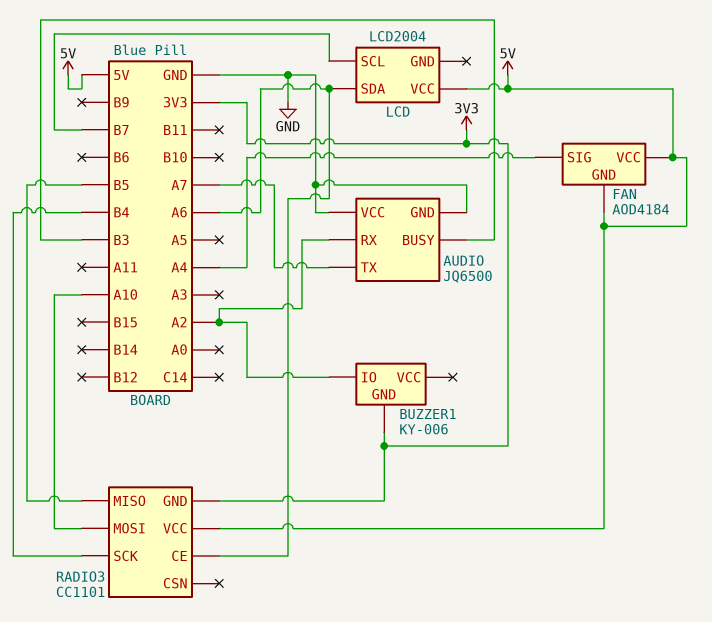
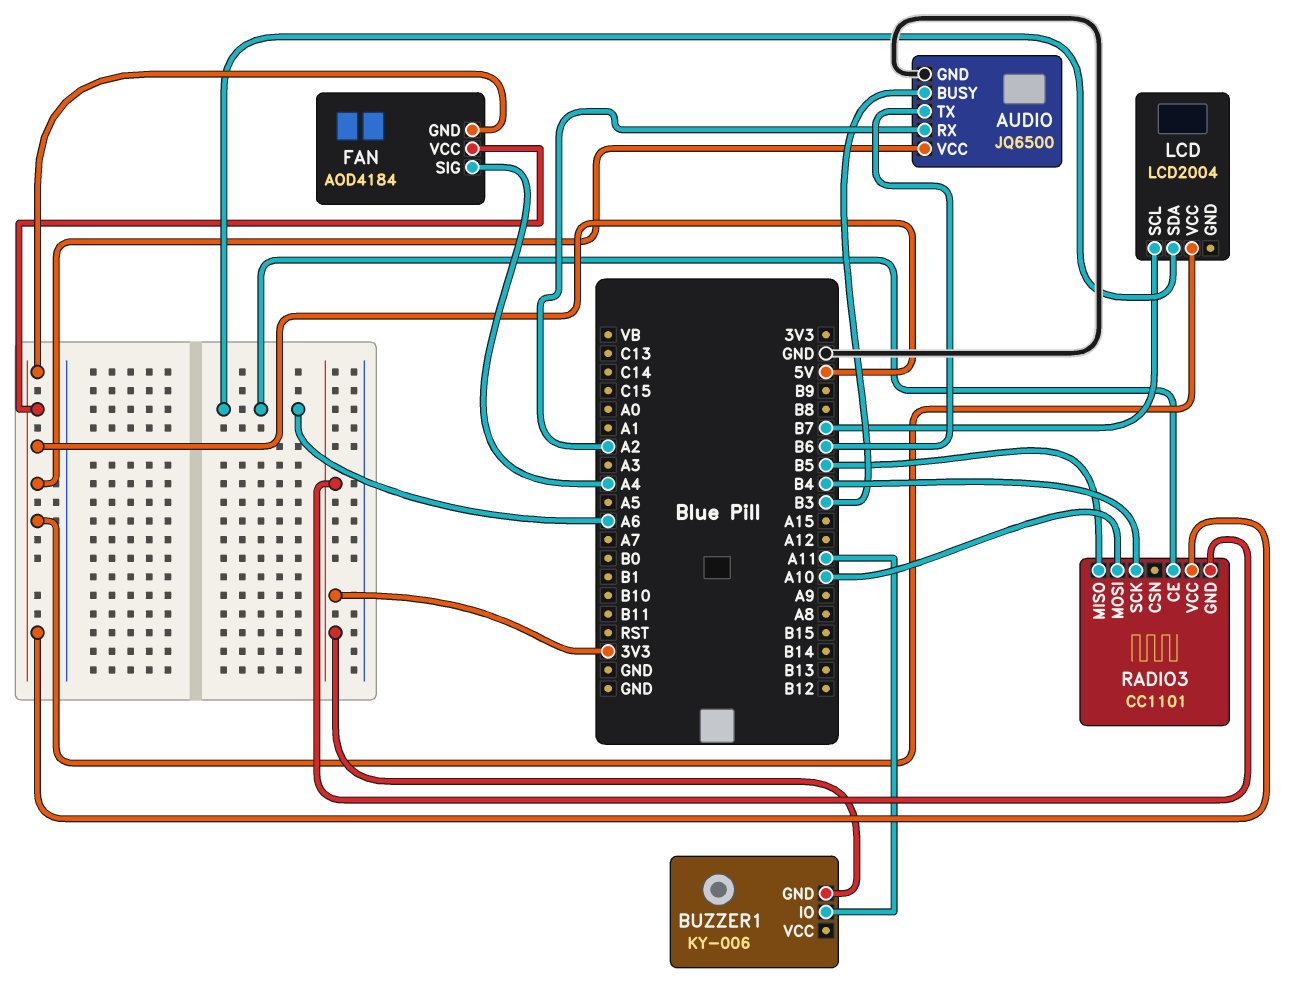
AUDIO pin TX: A7 -> B6
AUDIO pin VCC: GND -> 5V
BUZZER1 pin IO: A2 -> A11

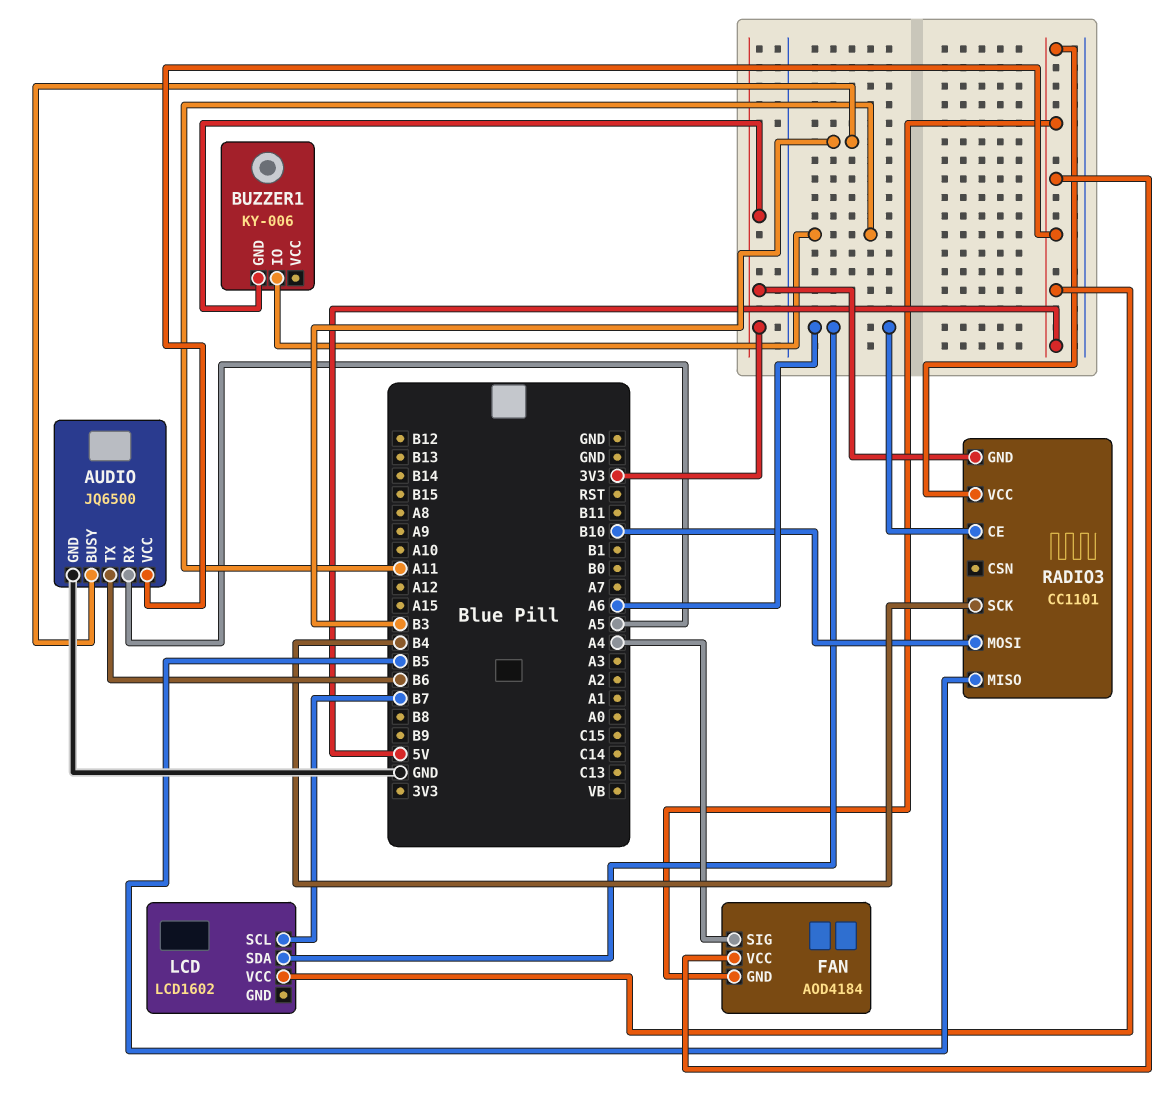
AUDIO pin RX: A2 -> A5
LCD: LCD2004 -> LCD1602
RADIO3 pin MOSI: A10 -> B10

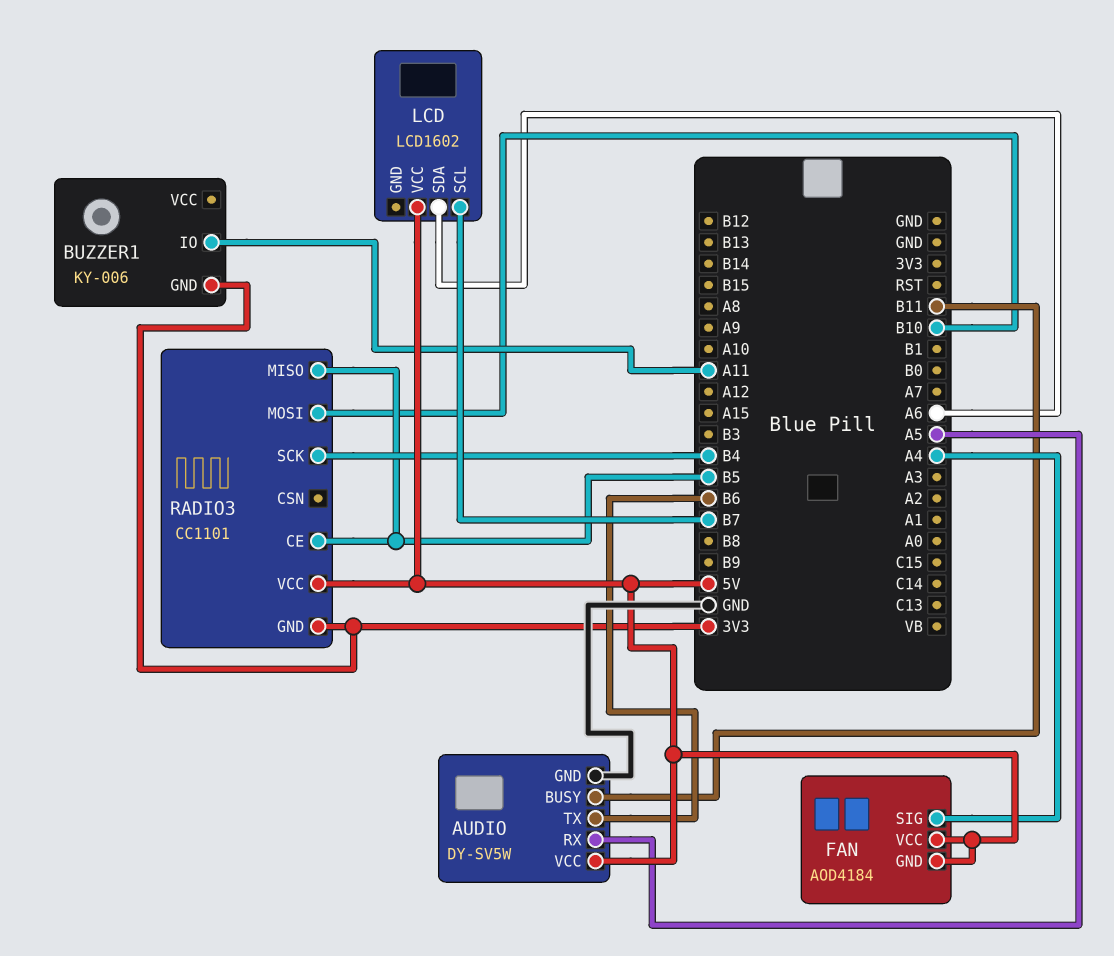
AUDIO: JQ6500 -> DY-SV5W
AUDIO pin BUSY: B3 -> B11
RADIO3 pin CE: A6 -> B5

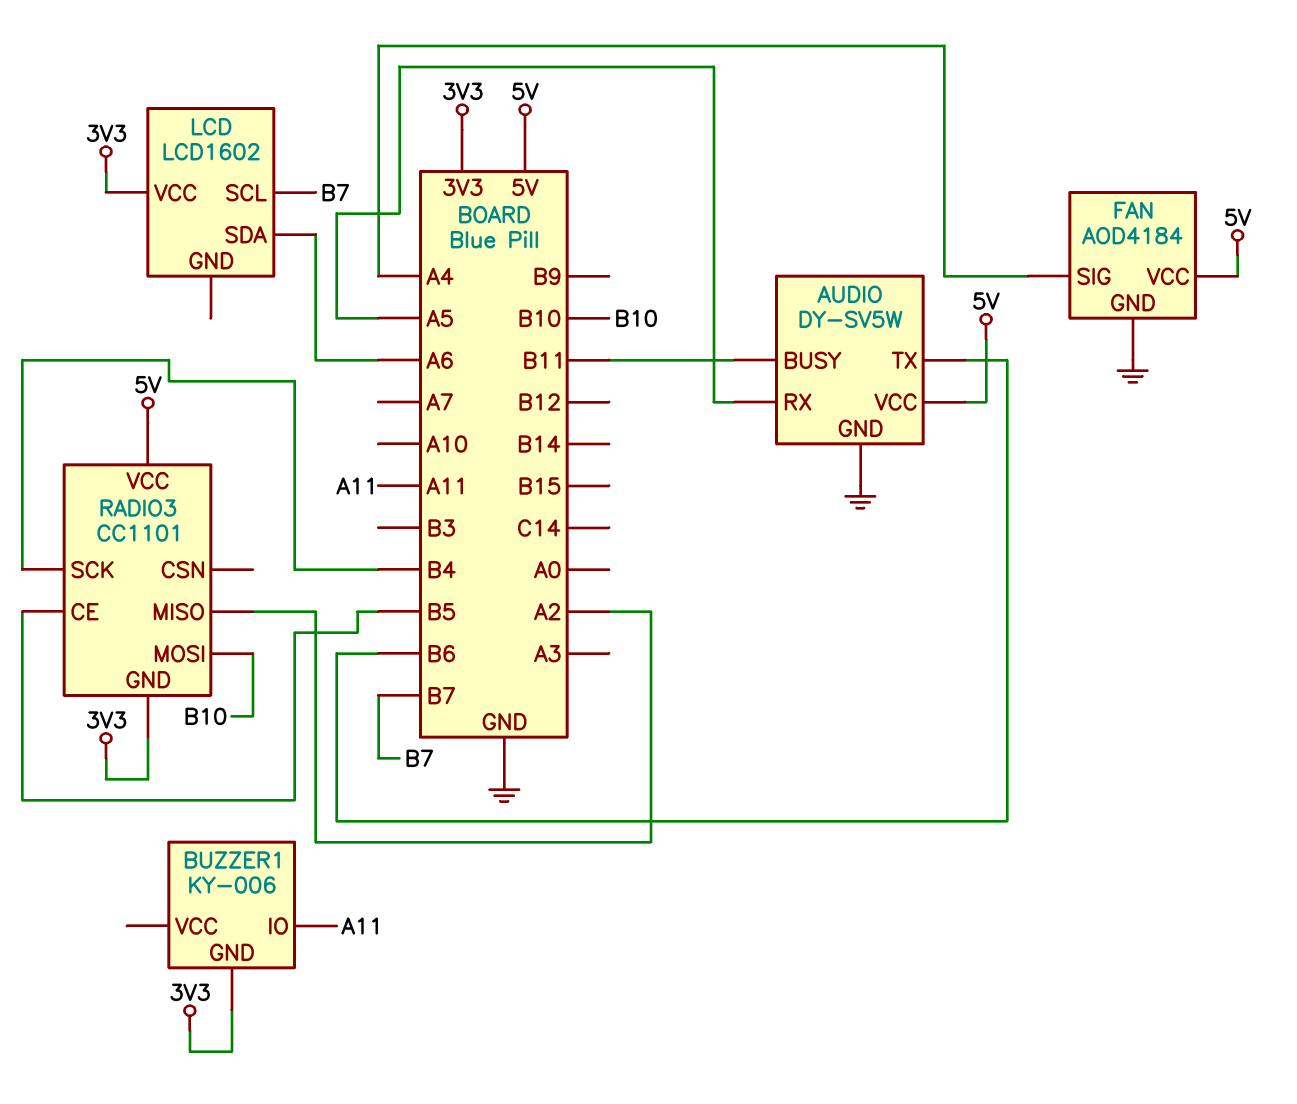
FAN pin GND: 5V -> GND
LCD pin VCC: 5V -> 3V3
RADIO3 pin MISO: B5 -> A2

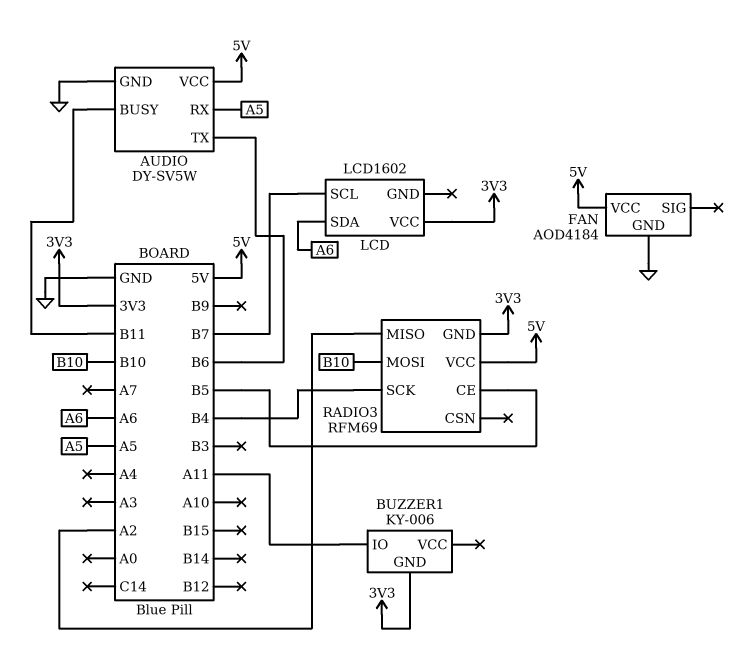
FAN pin SIG: A4 -> none
RADIO3: CC1101 -> RFM69

